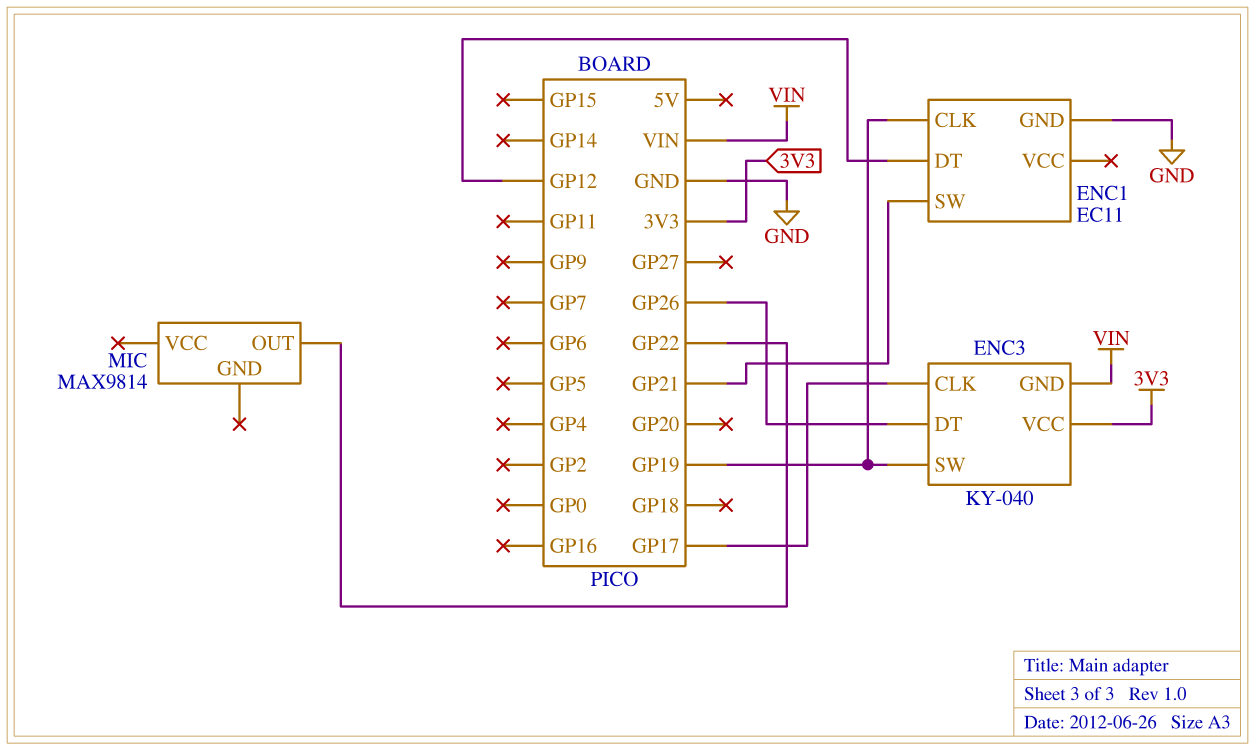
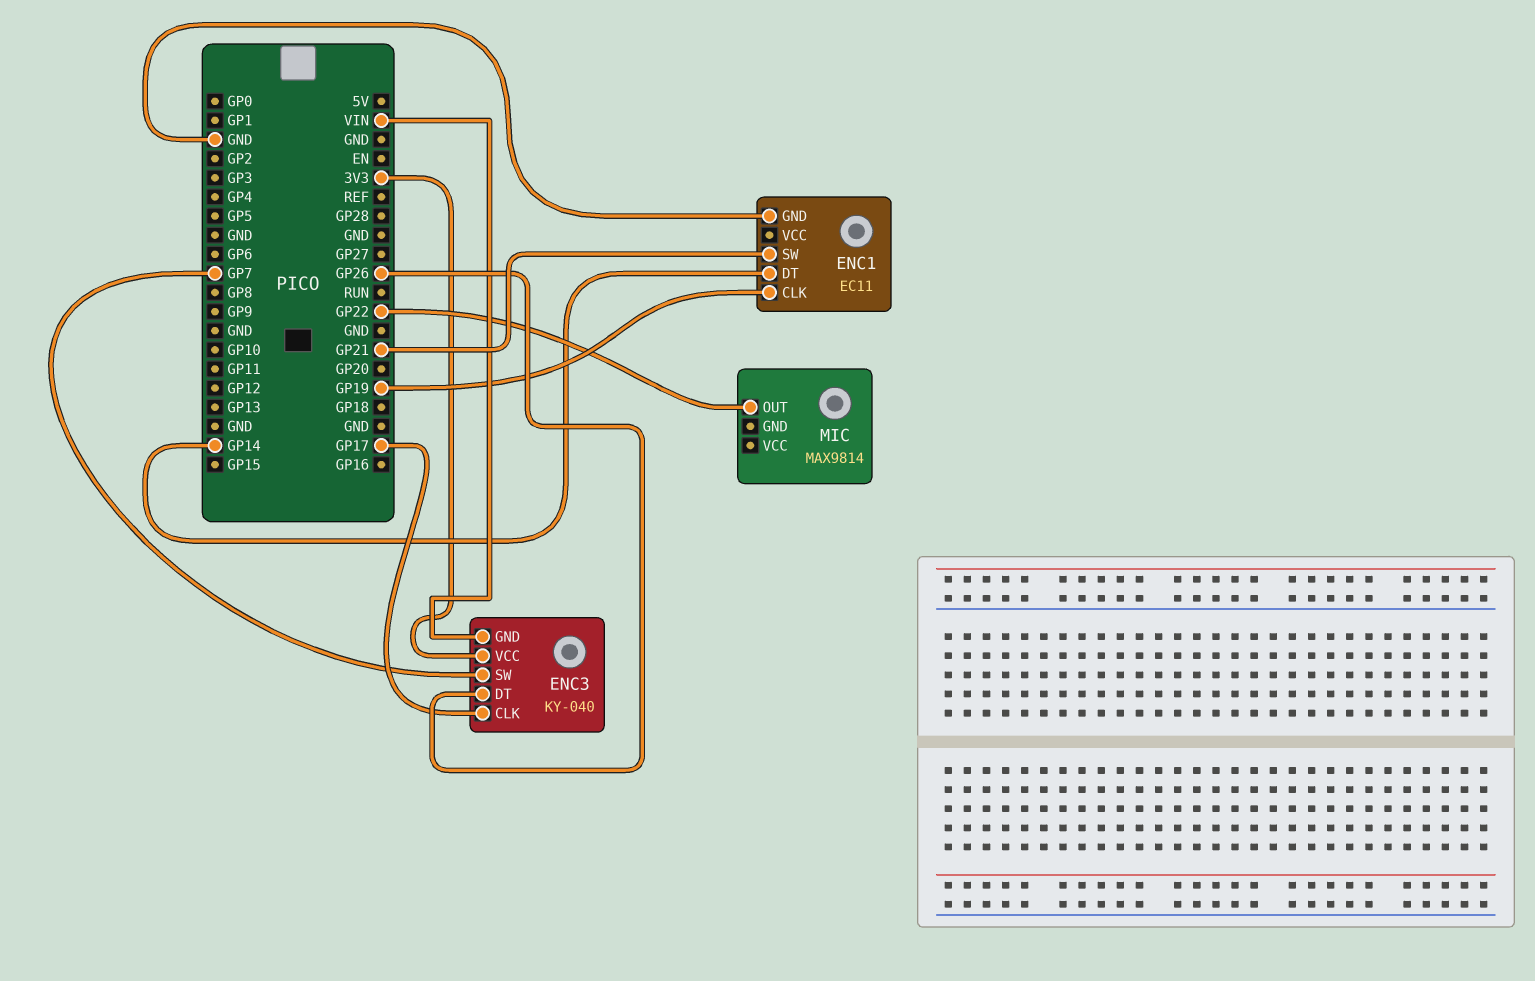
ENC1 pin DT: GP12 -> GP14
ENC3 pin SW: GP19 -> GP7

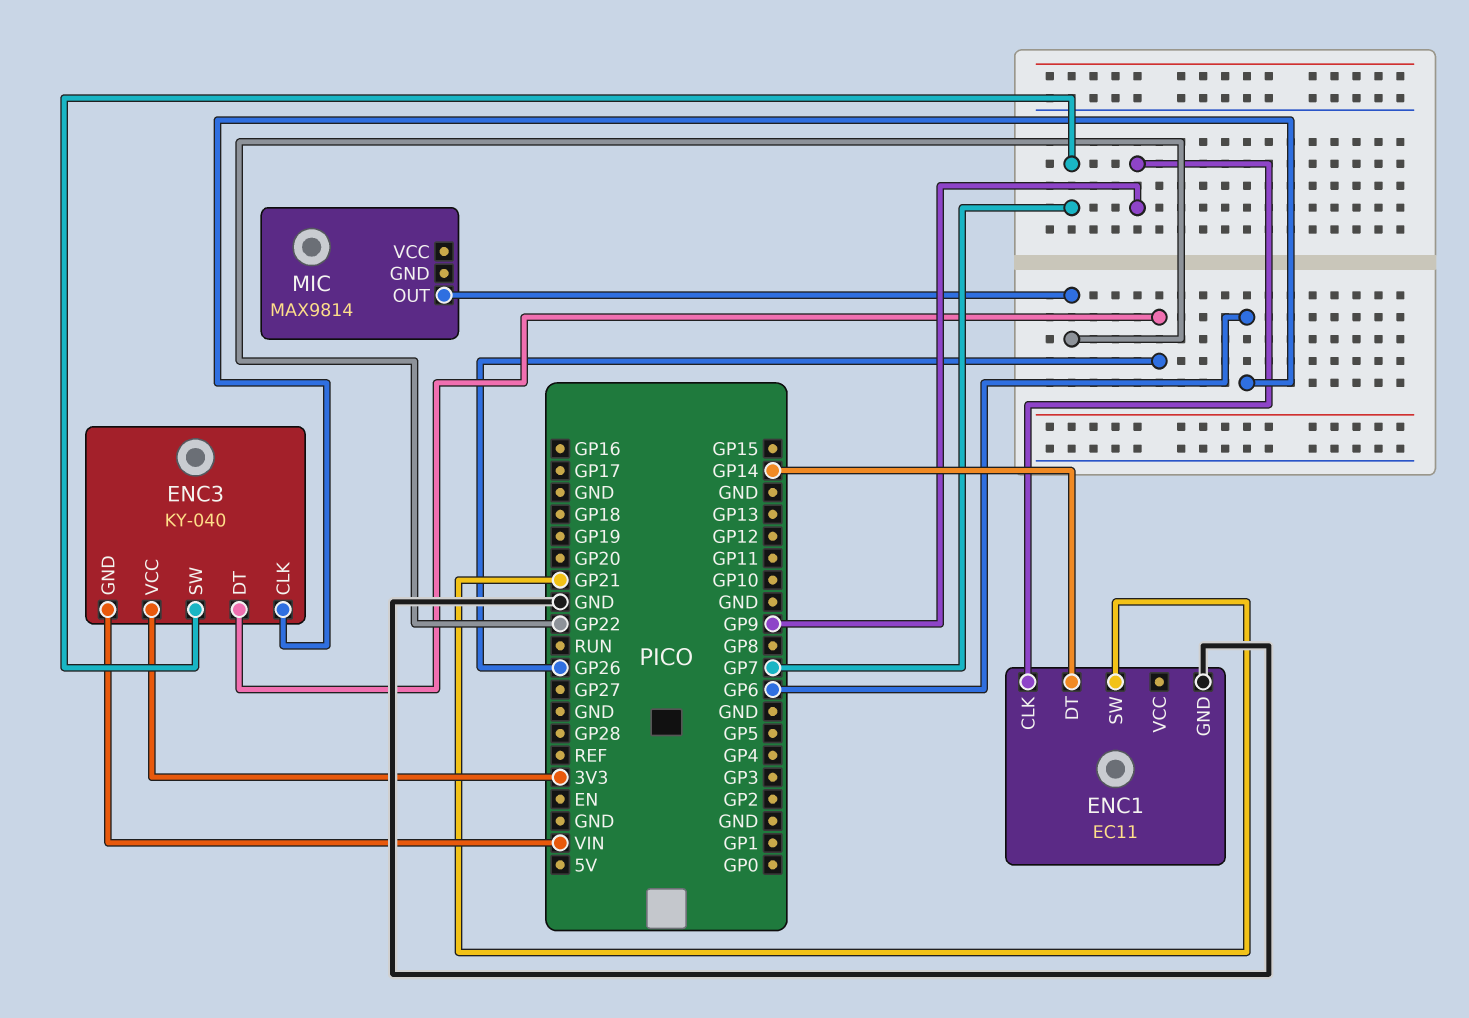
ENC1 pin CLK: GP19 -> GP9
ENC3 pin CLK: GP17 -> GP6

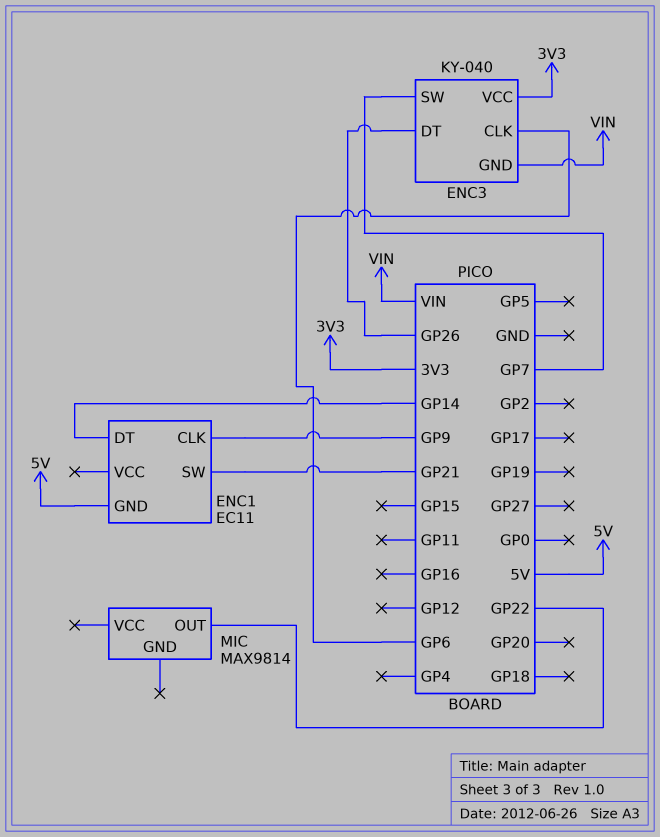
ENC1 pin GND: GND -> 5V

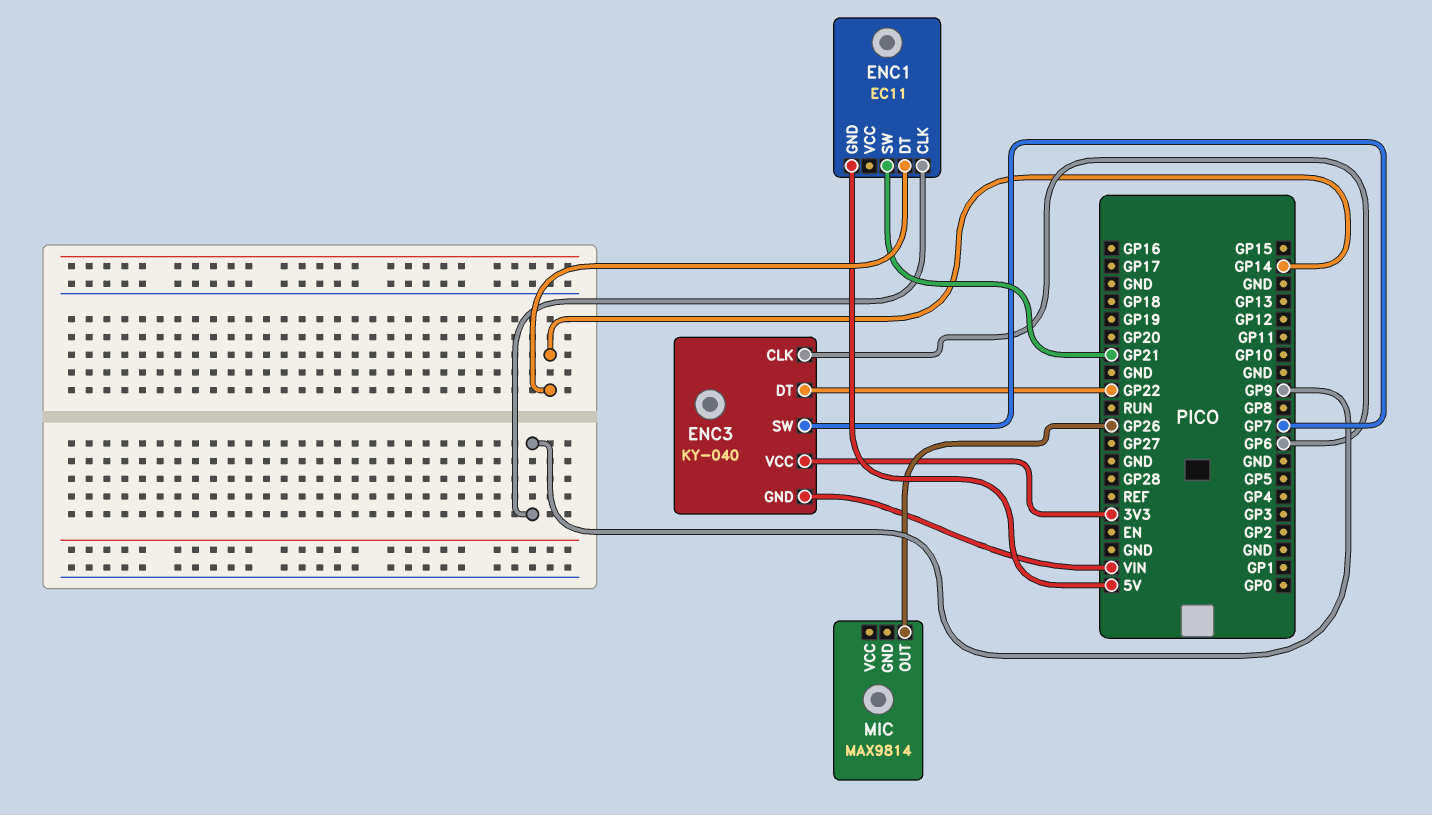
ENC3 pin DT: GP26 -> GP22
MIC pin OUT: GP22 -> GP26

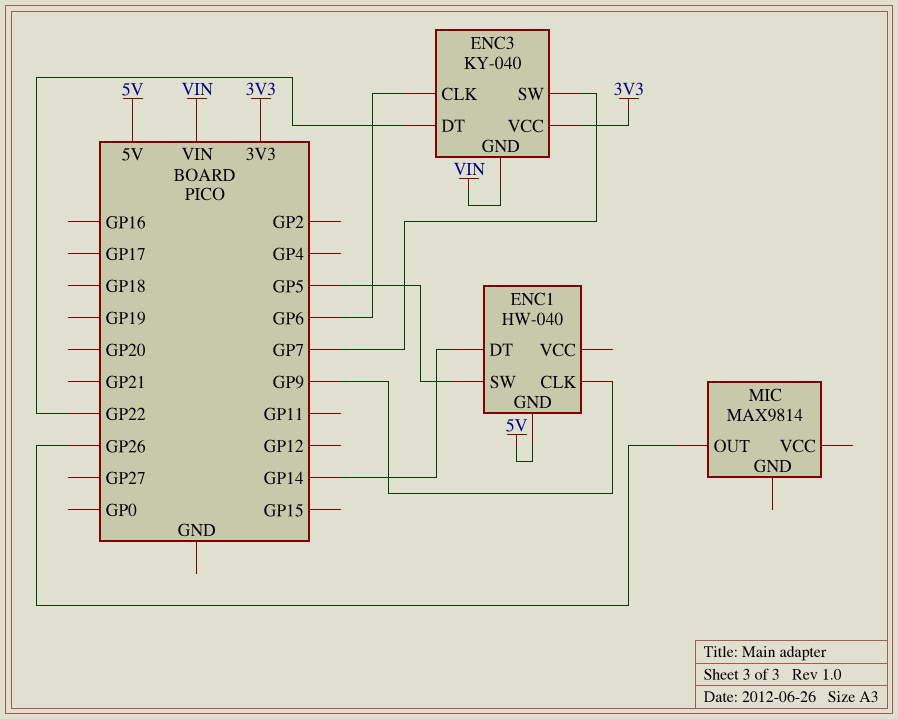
ENC1: EC11 -> HW-040
ENC1 pin SW: GP21 -> GP5

